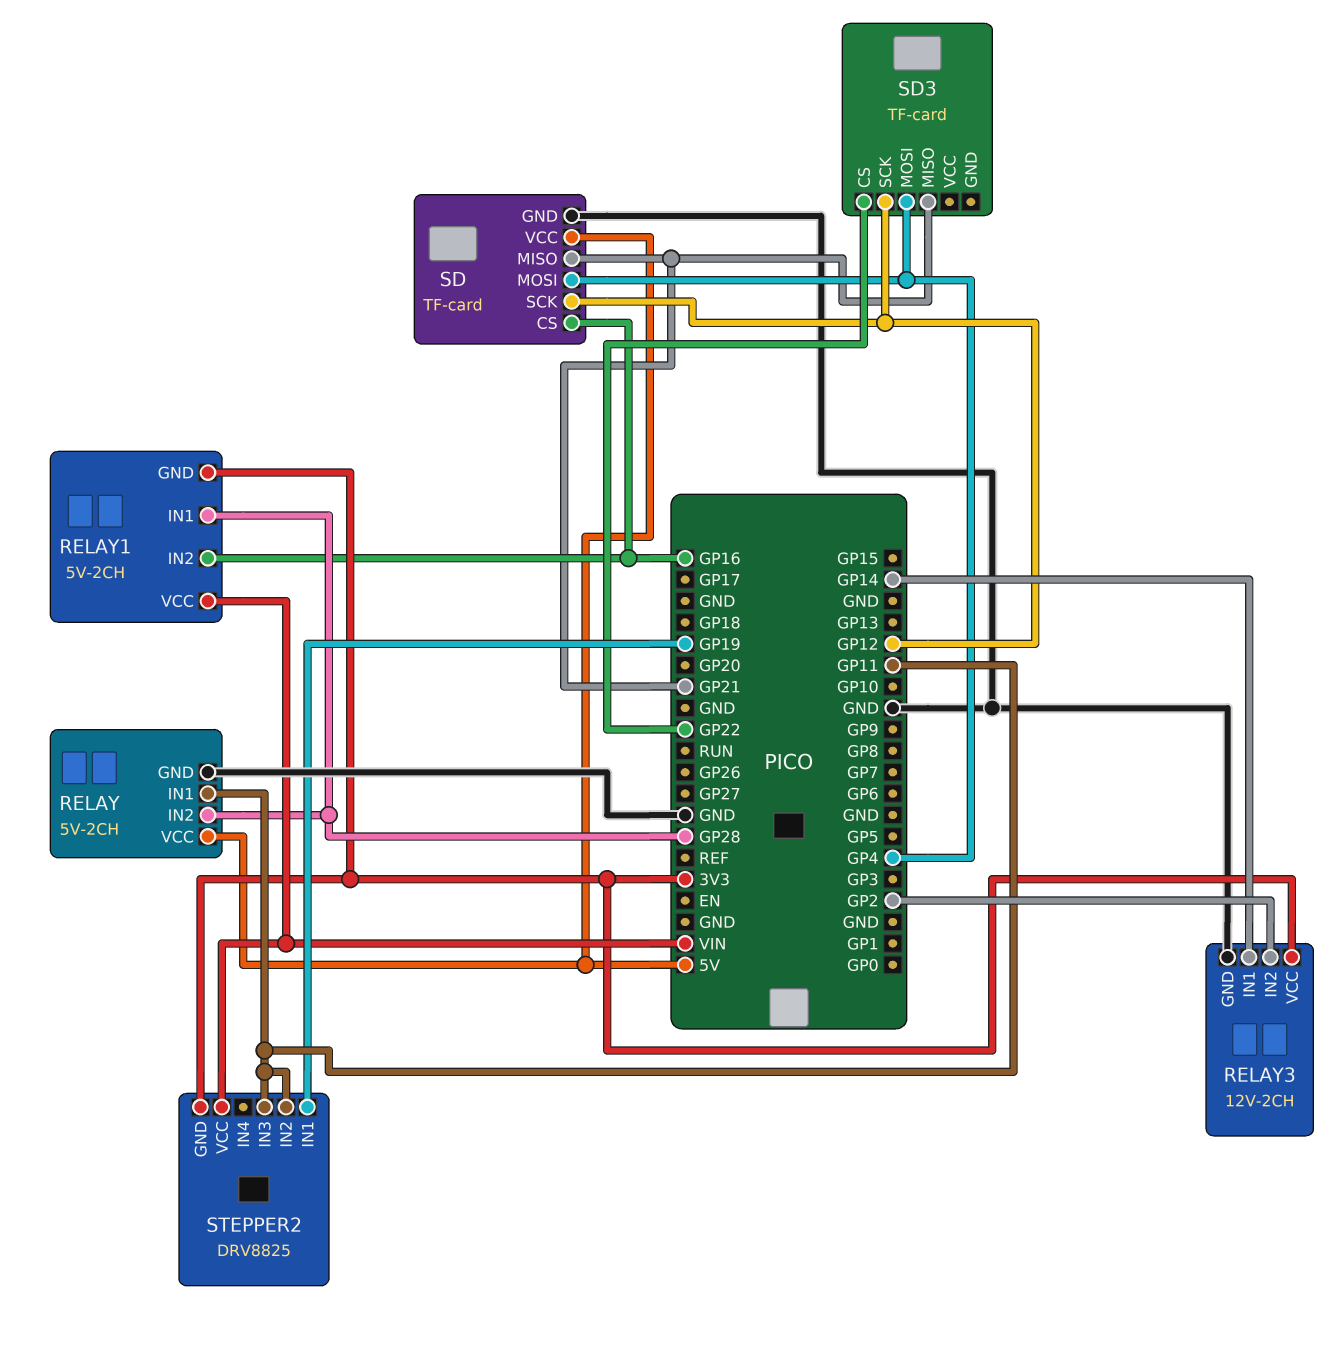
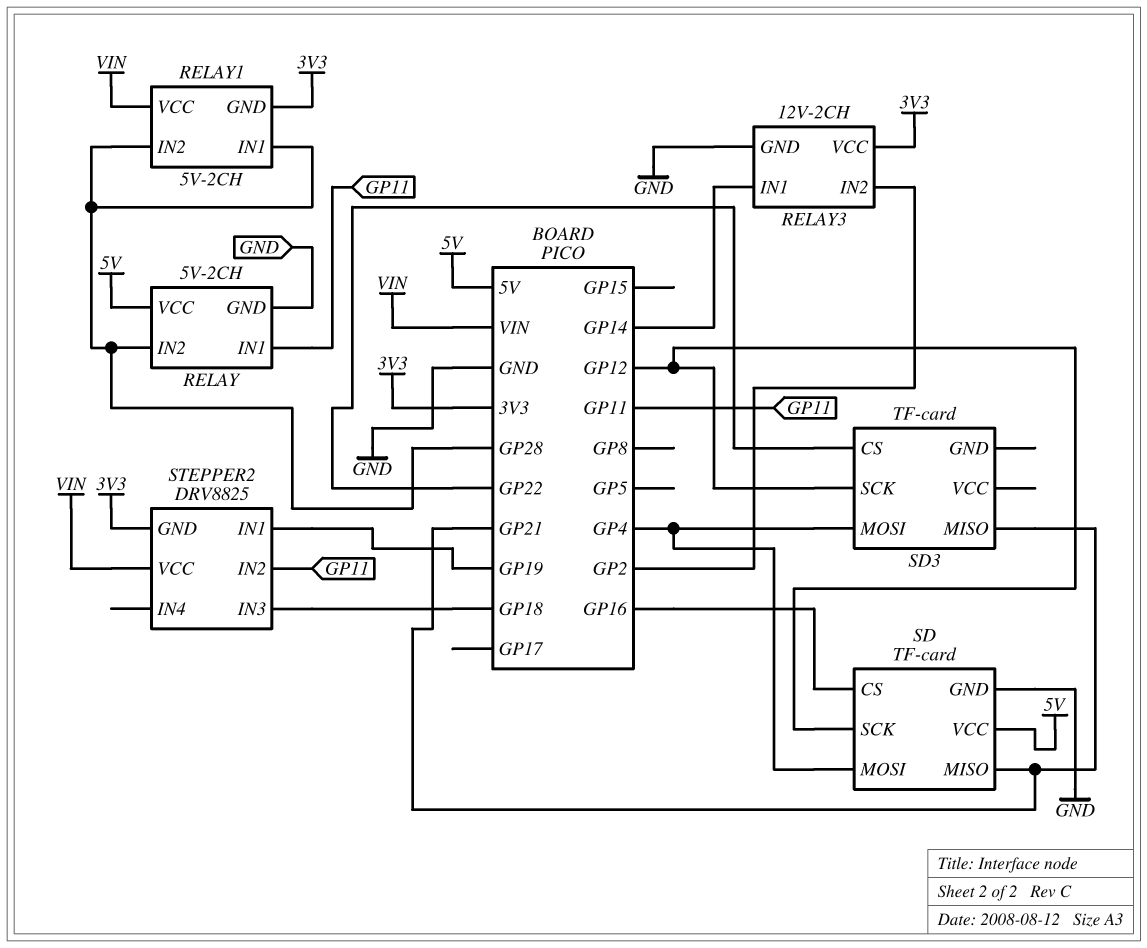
RELAY1 pin IN2: GP16 -> GP28
STEPPER2 pin IN3: GP11 -> GP18

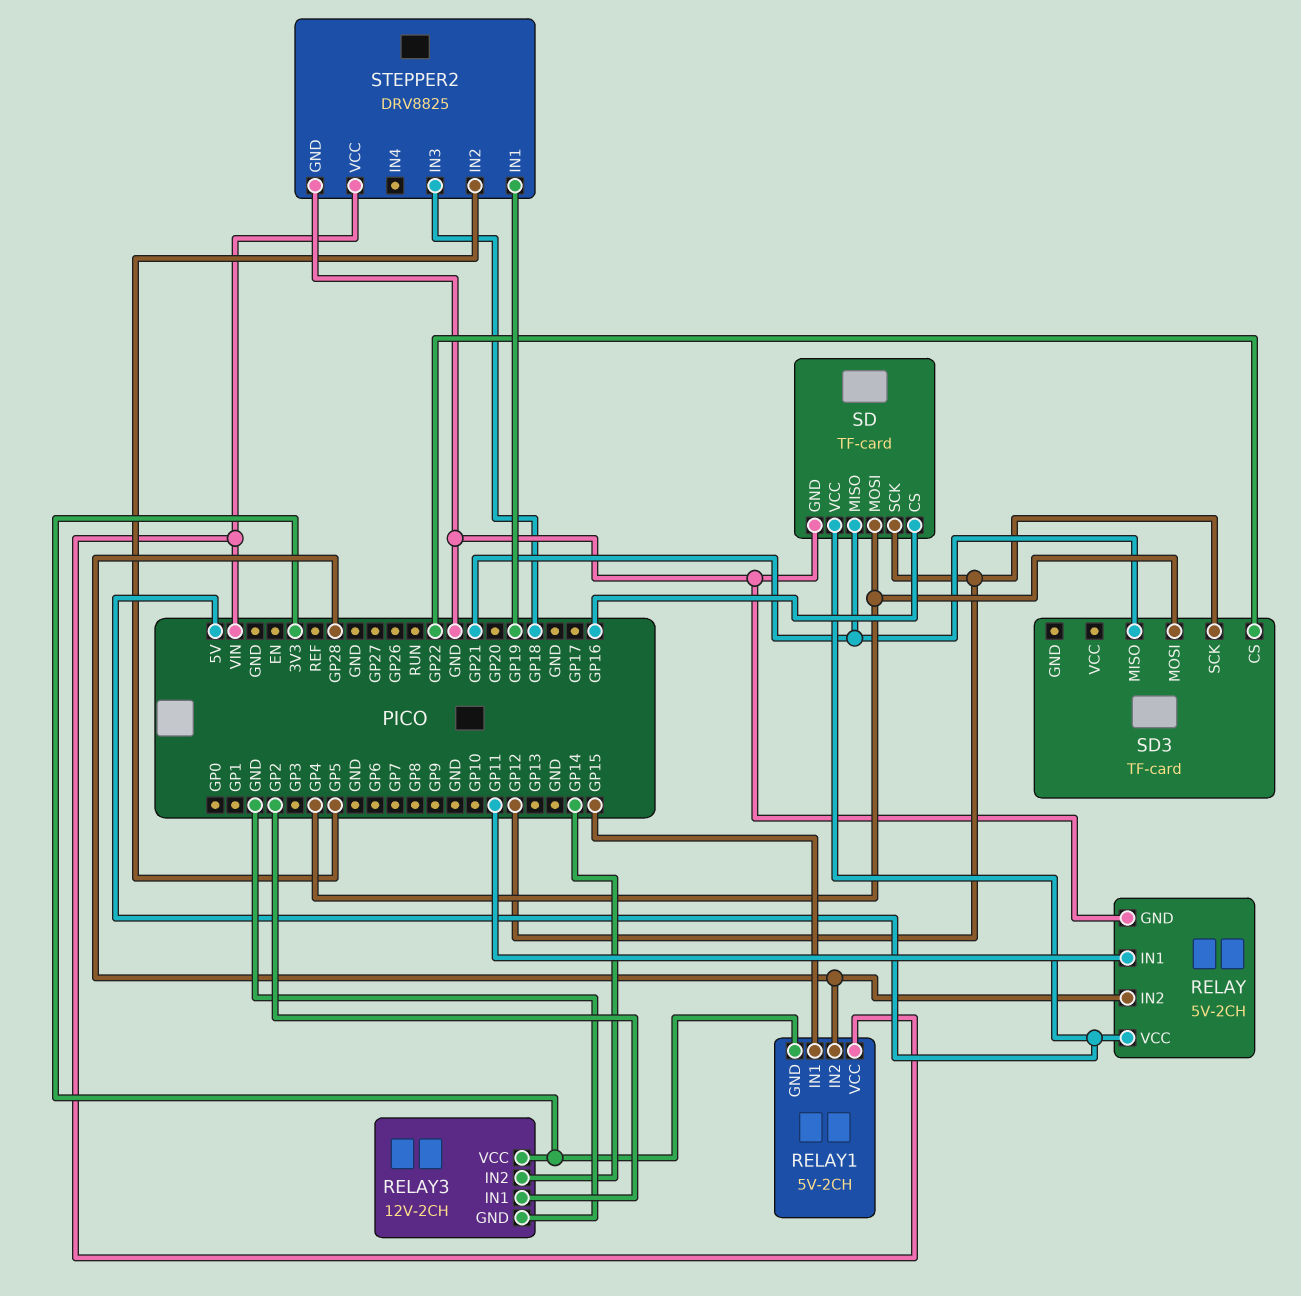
RELAY1 pin IN1: GP28 -> GP15
RELAY3 pin IN1: GP14 -> GP2
RELAY3 pin IN2: GP2 -> GP14
STEPPER2 pin GND: 3V3 -> GND
STEPPER2 pin IN2: GP11 -> GP5

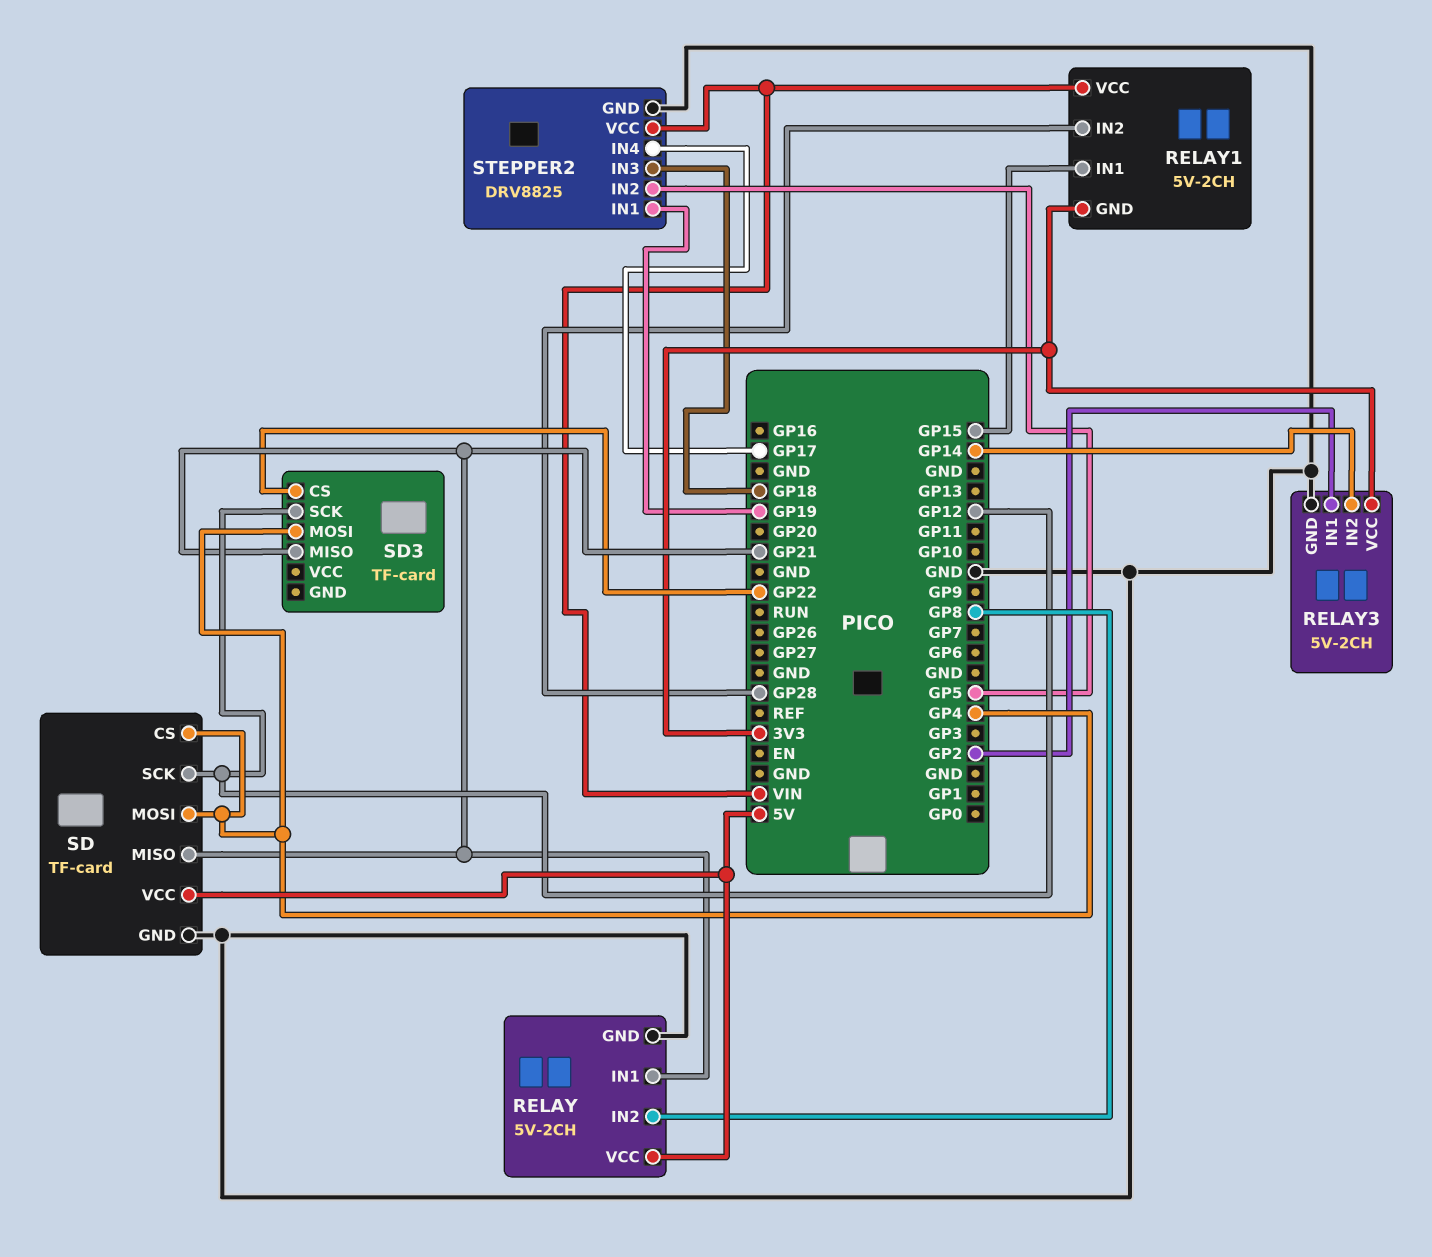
RELAY pin IN1: GP11 -> GP21
RELAY pin IN2: GP28 -> GP8
RELAY3: 12V-2CH -> 5V-2CH
SD pin CS: GP16 -> GP4
STEPPER2 pin IN4: none -> GP17

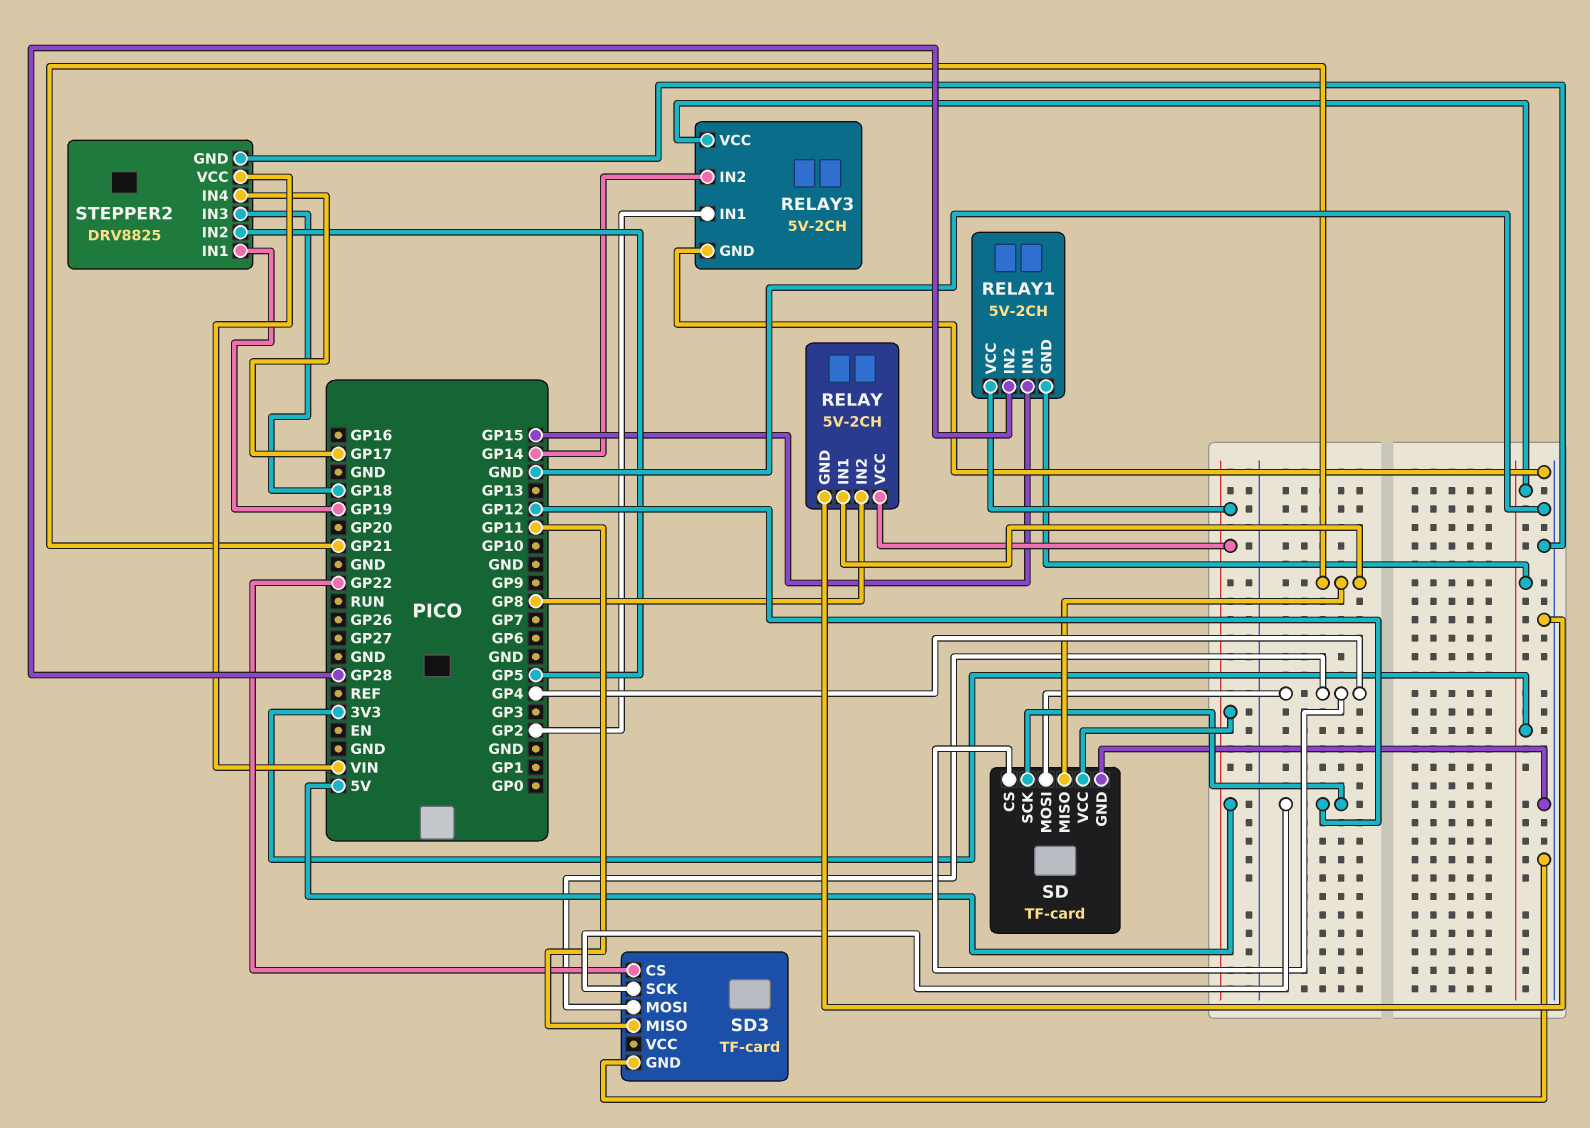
RELAY1 pin VCC: VIN -> 5V
SD3 pin GND: none -> GND
SD3 pin MISO: GP21 -> GP11

